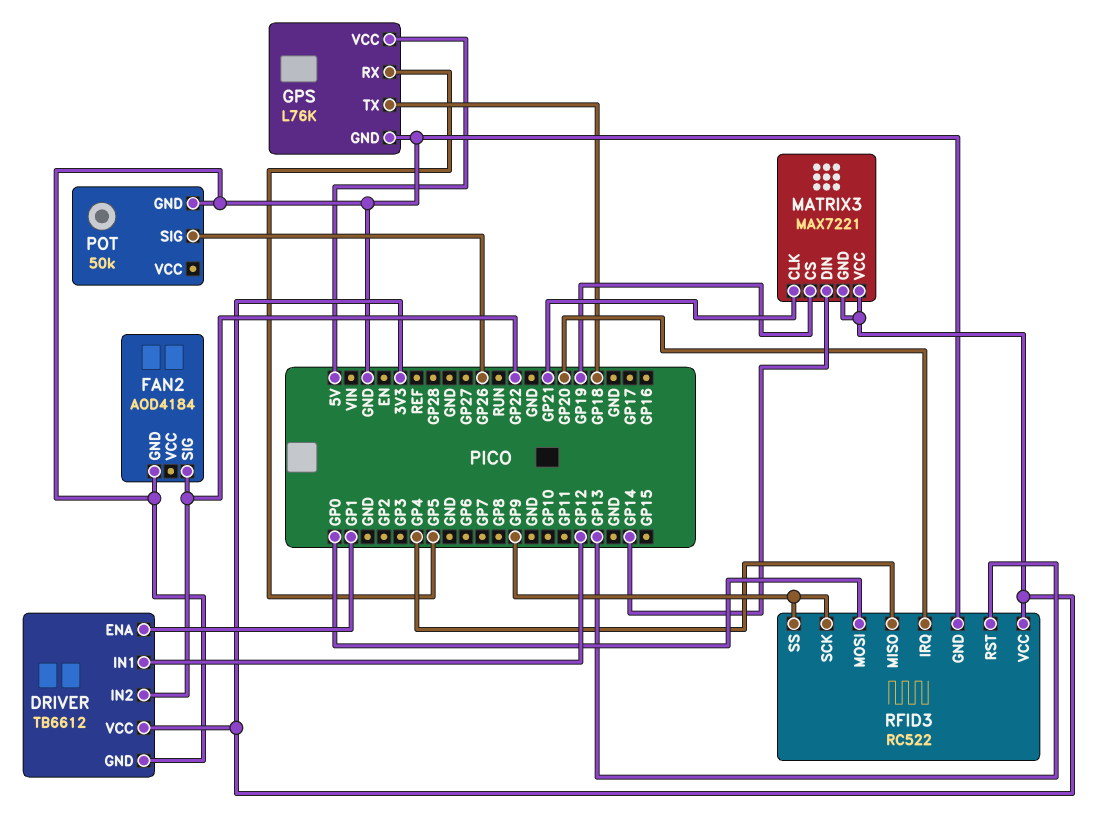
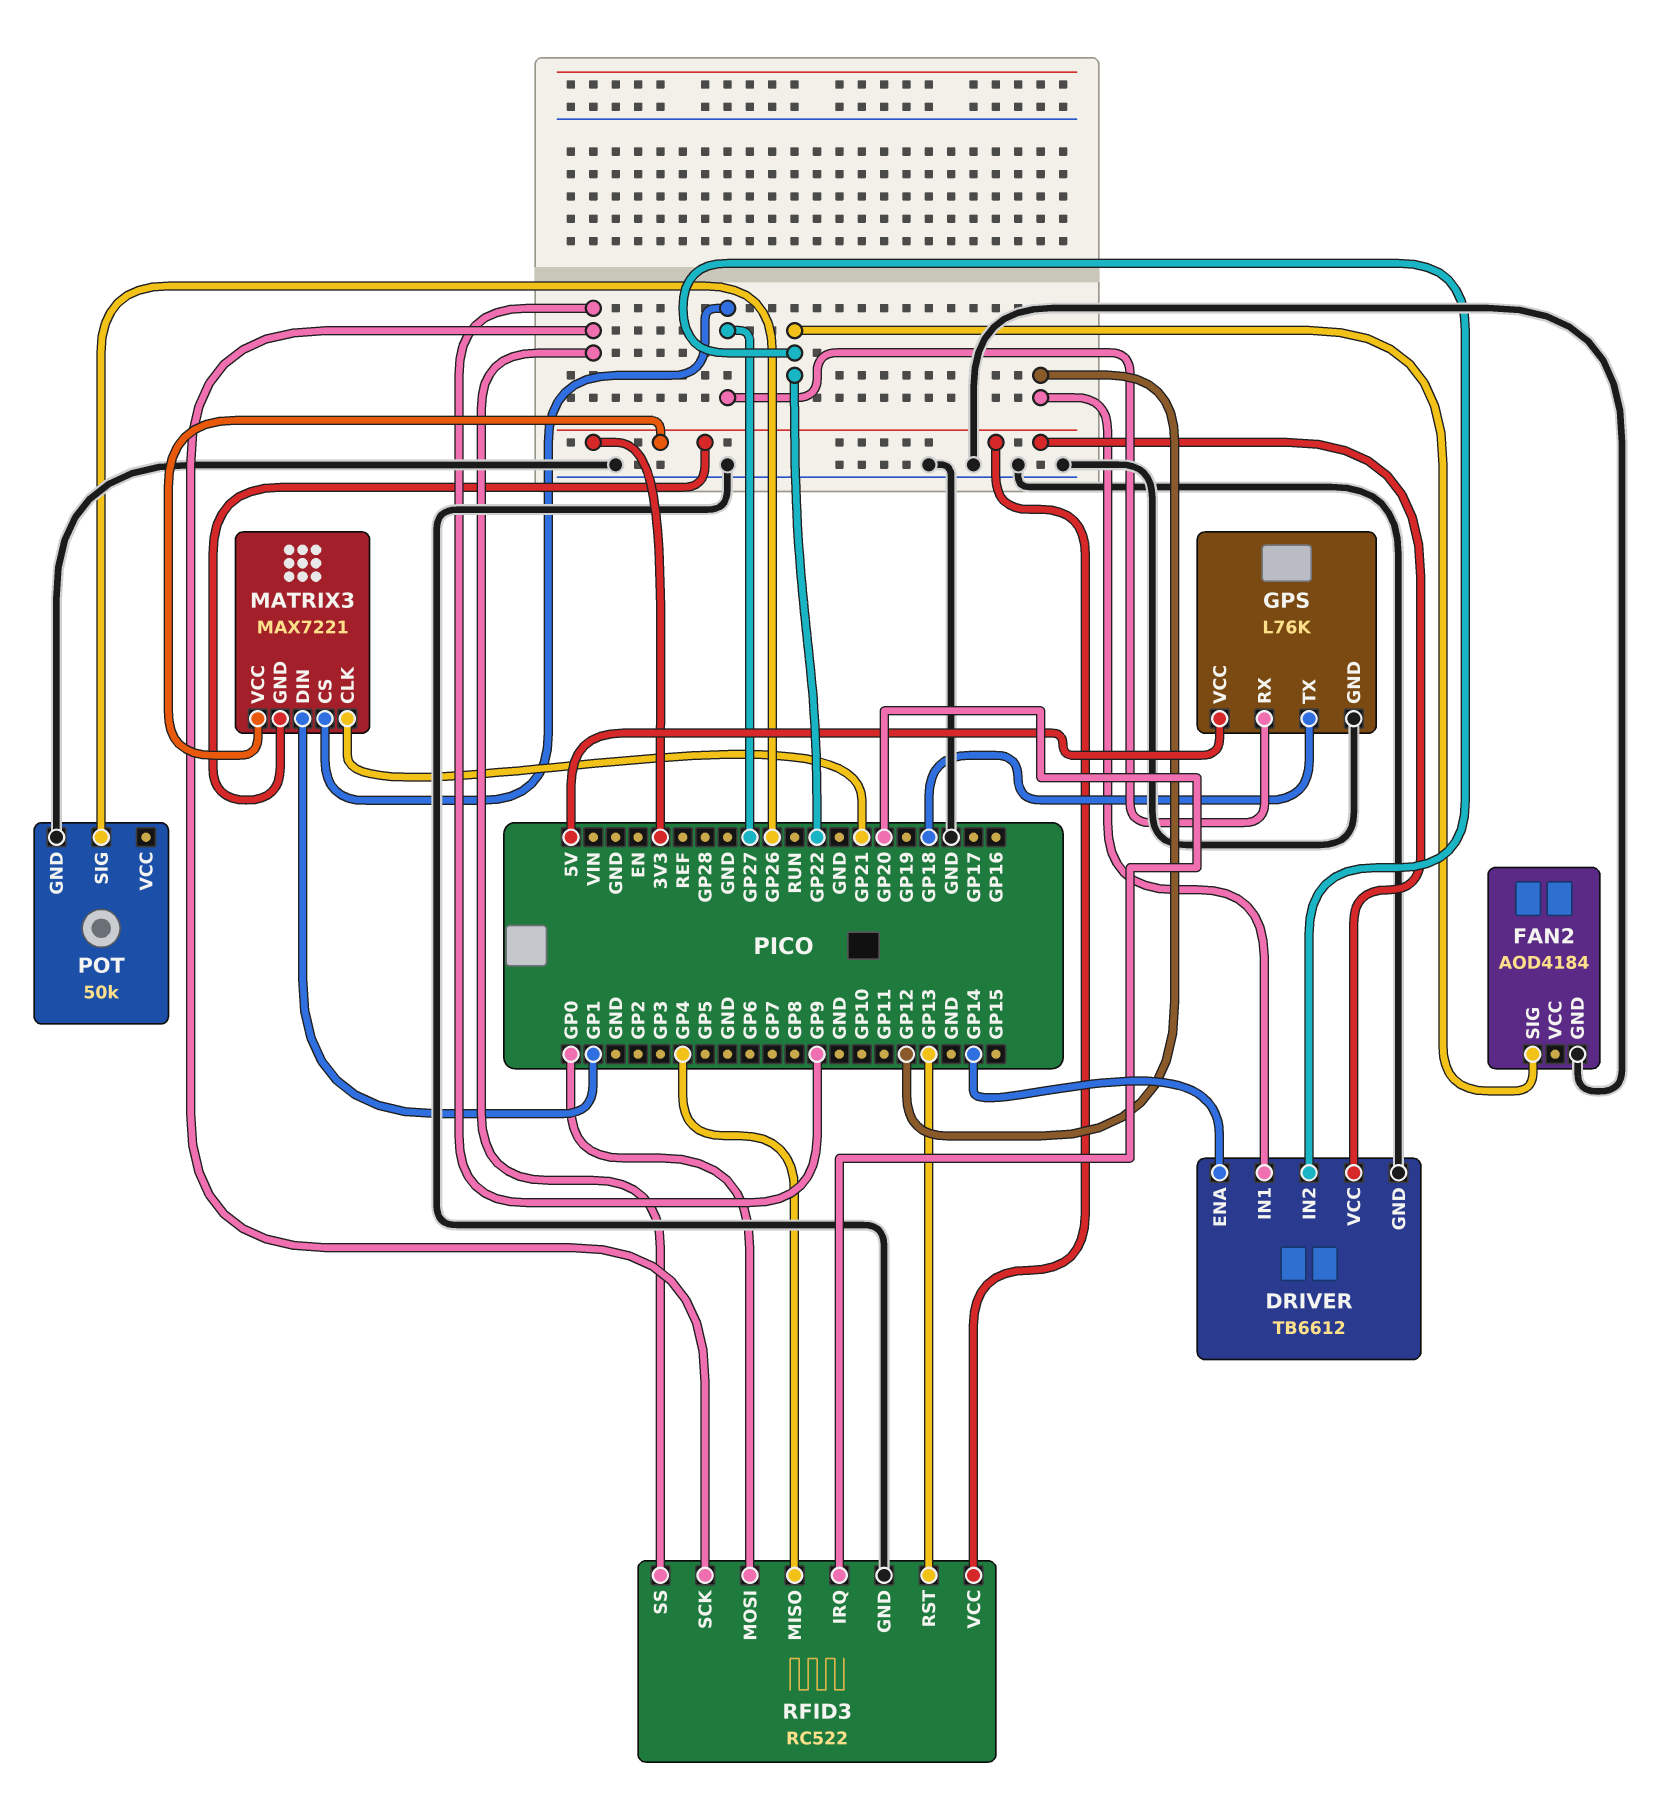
DRIVER pin ENA: GP1 -> GP14
GPS pin RX: GP5 -> GP27
MATRIX3 pin CS: GP19 -> GP27
MATRIX3 pin DIN: GP14 -> GP1

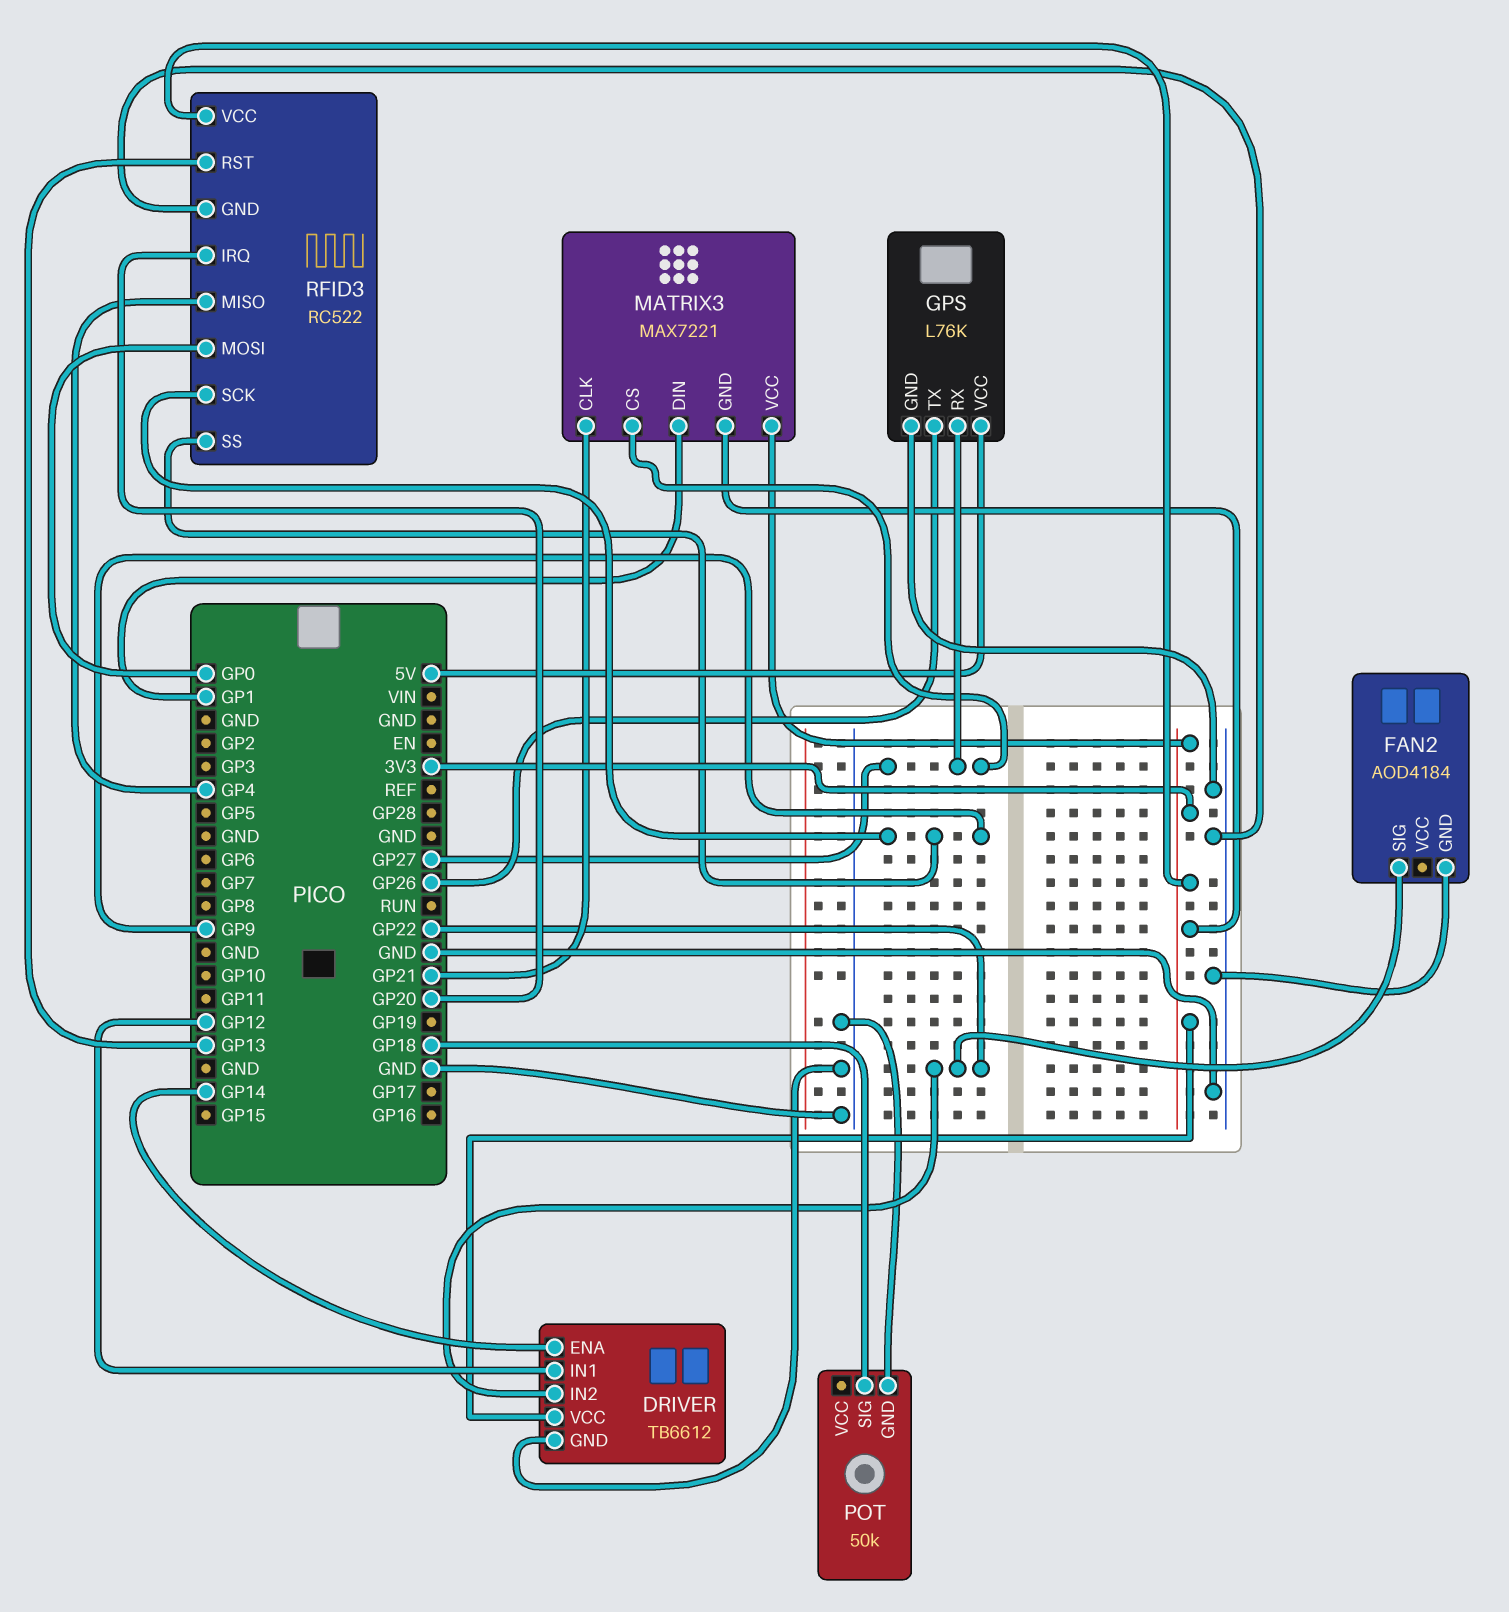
GPS pin TX: GP18 -> GP26
POT pin SIG: GP26 -> GP18

